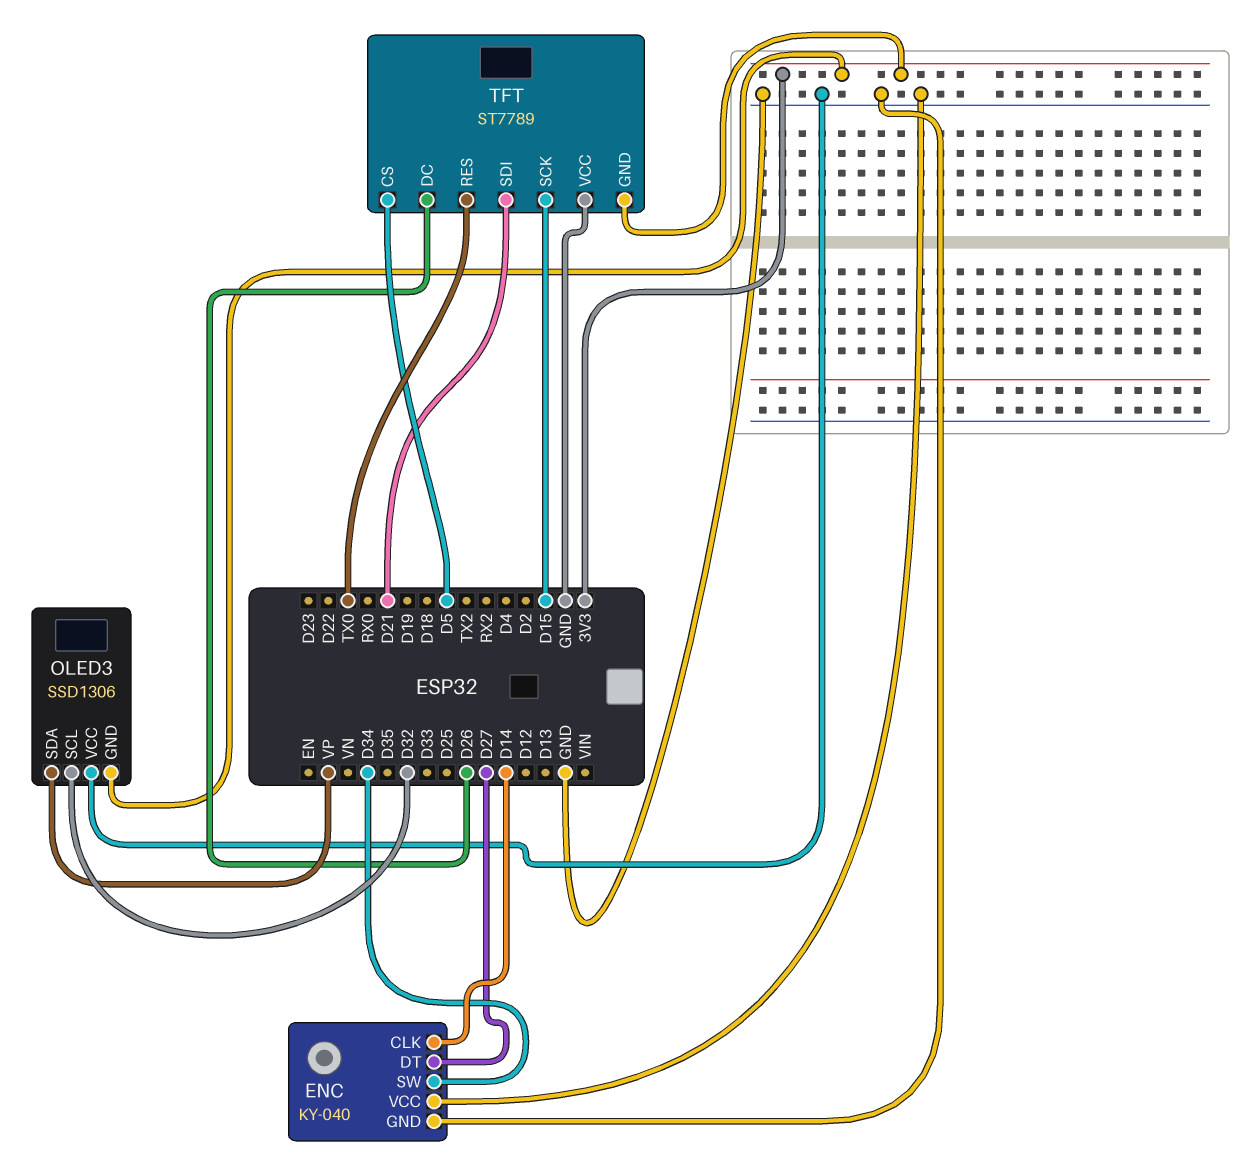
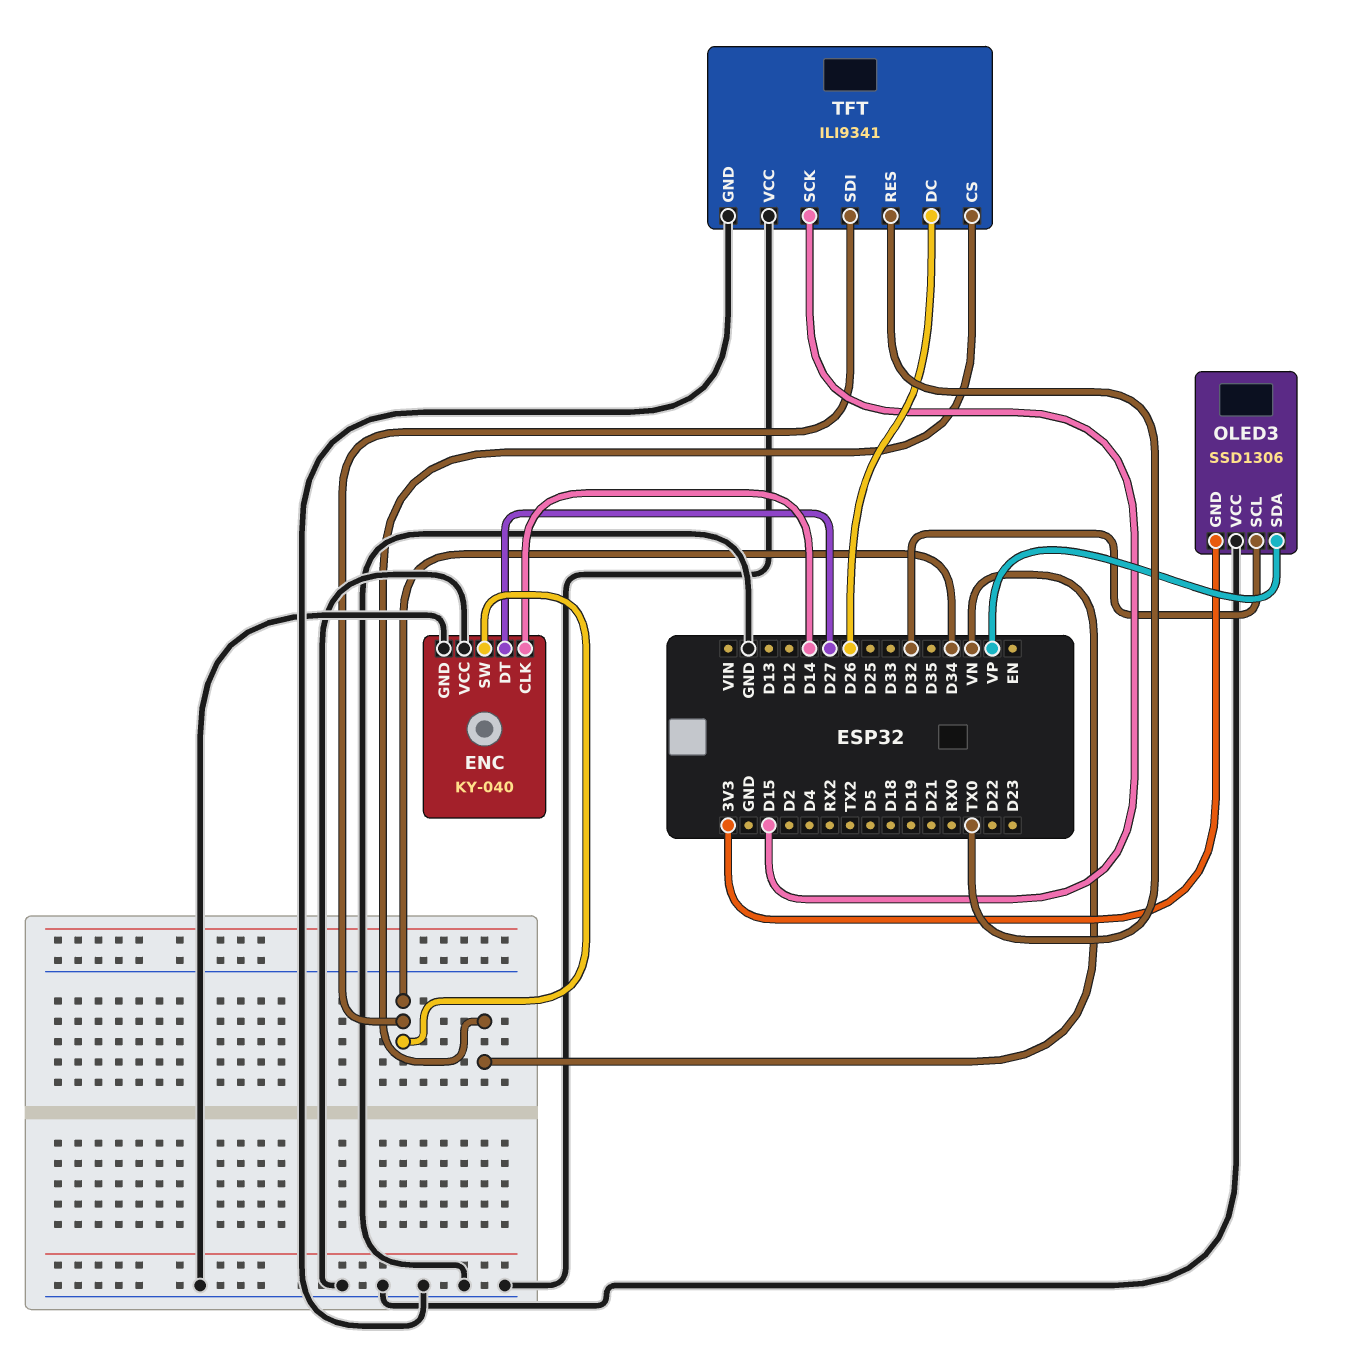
TFT: ST7789 -> ILI9341
TFT pin CS: D5 -> VN
TFT pin GND: 3V3 -> GND
TFT pin SDI: D21 -> D34

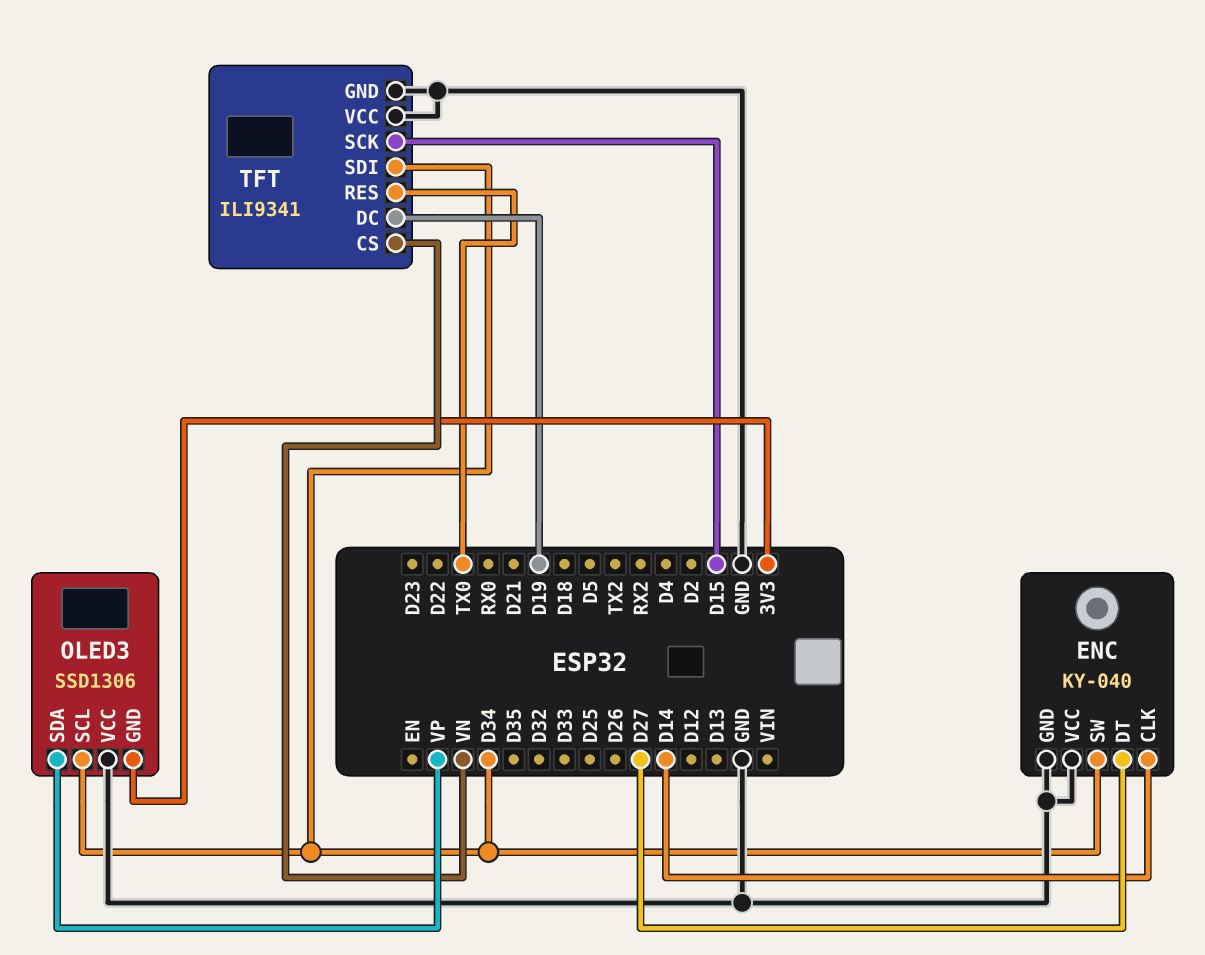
OLED3 pin SCL: D32 -> D34
TFT pin DC: D26 -> D19

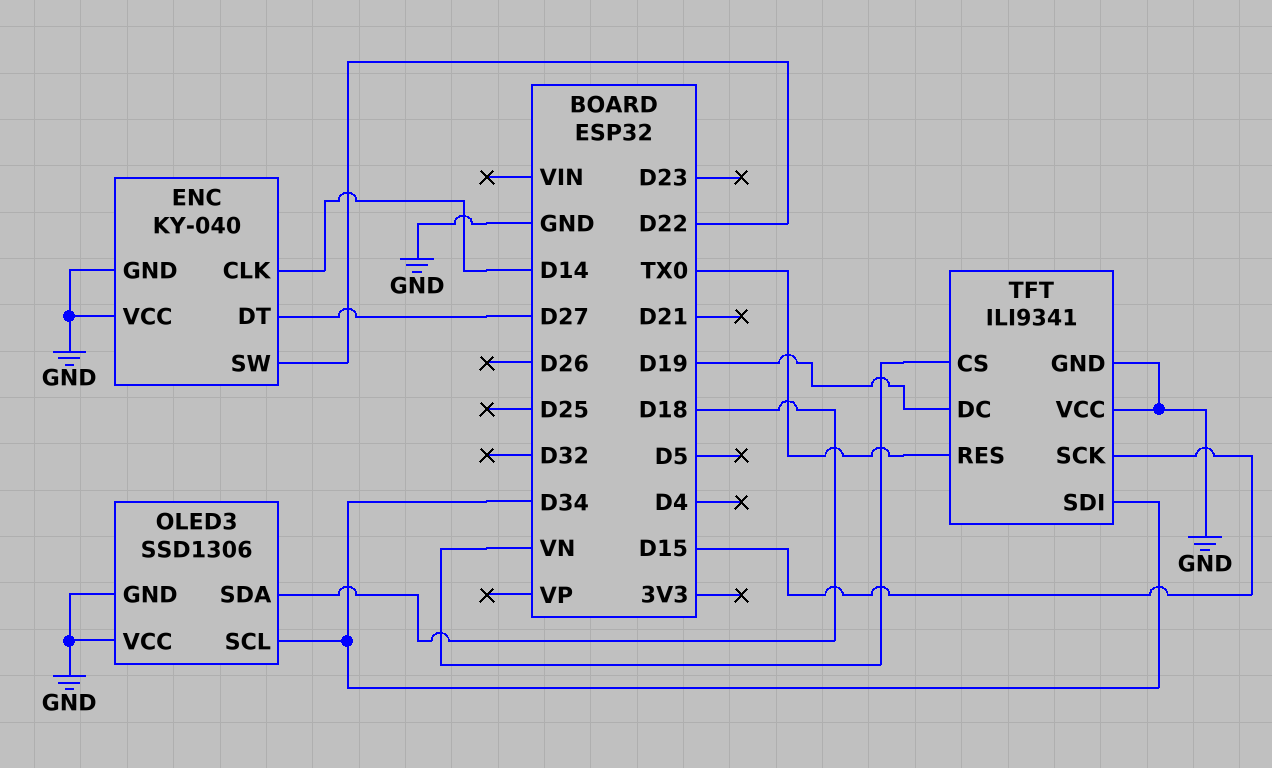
ENC pin SW: D34 -> D22
OLED3 pin GND: 3V3 -> GND
OLED3 pin SDA: VP -> D18

